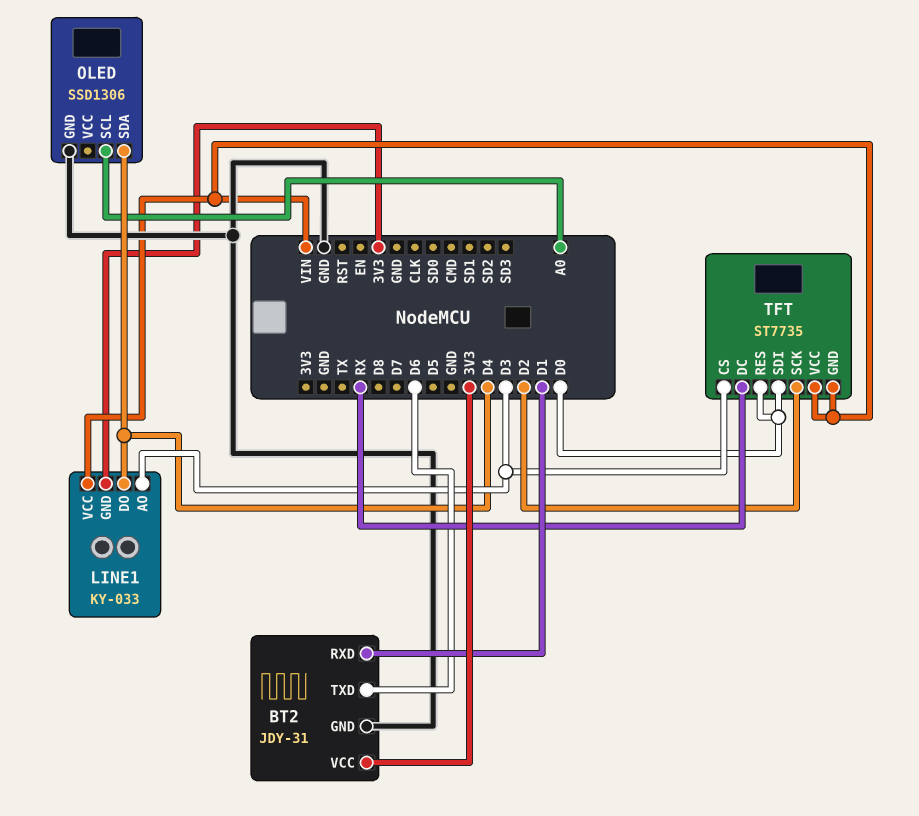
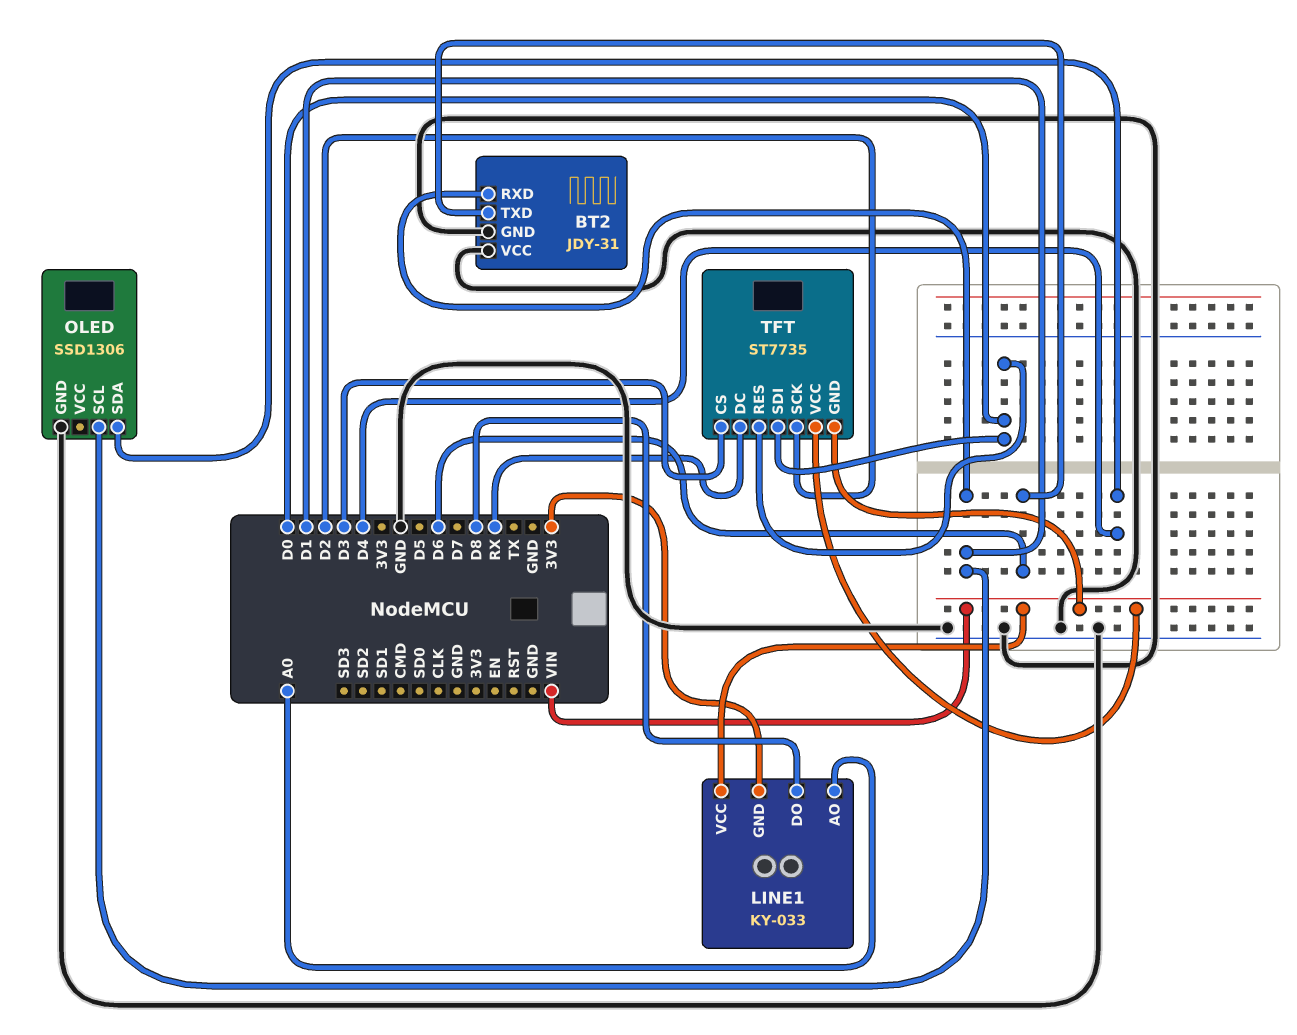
BT2 pin VCC: 3V3 -> GND
LINE1 pin AO: D3 -> A0
LINE1 pin DO: D4 -> D8
OLED pin SCL: A0 -> D1

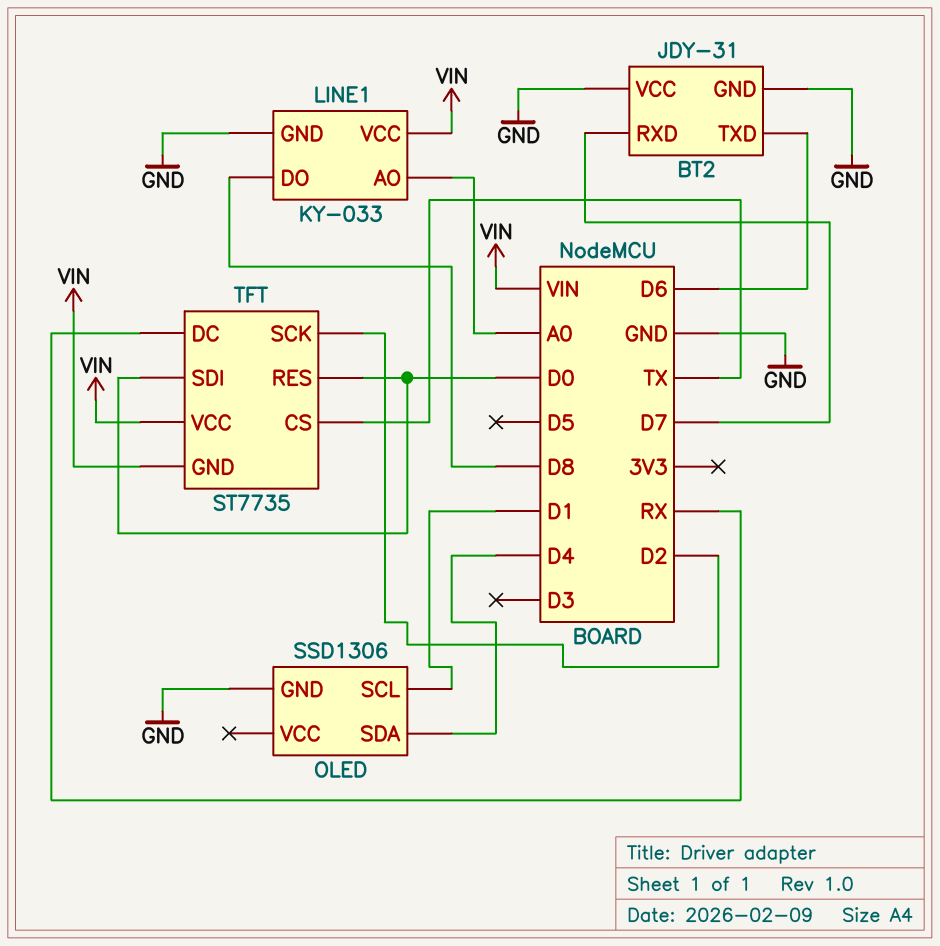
BT2 pin RXD: D1 -> D7
LINE1 pin GND: 3V3 -> GND
TFT pin CS: D3 -> TX

